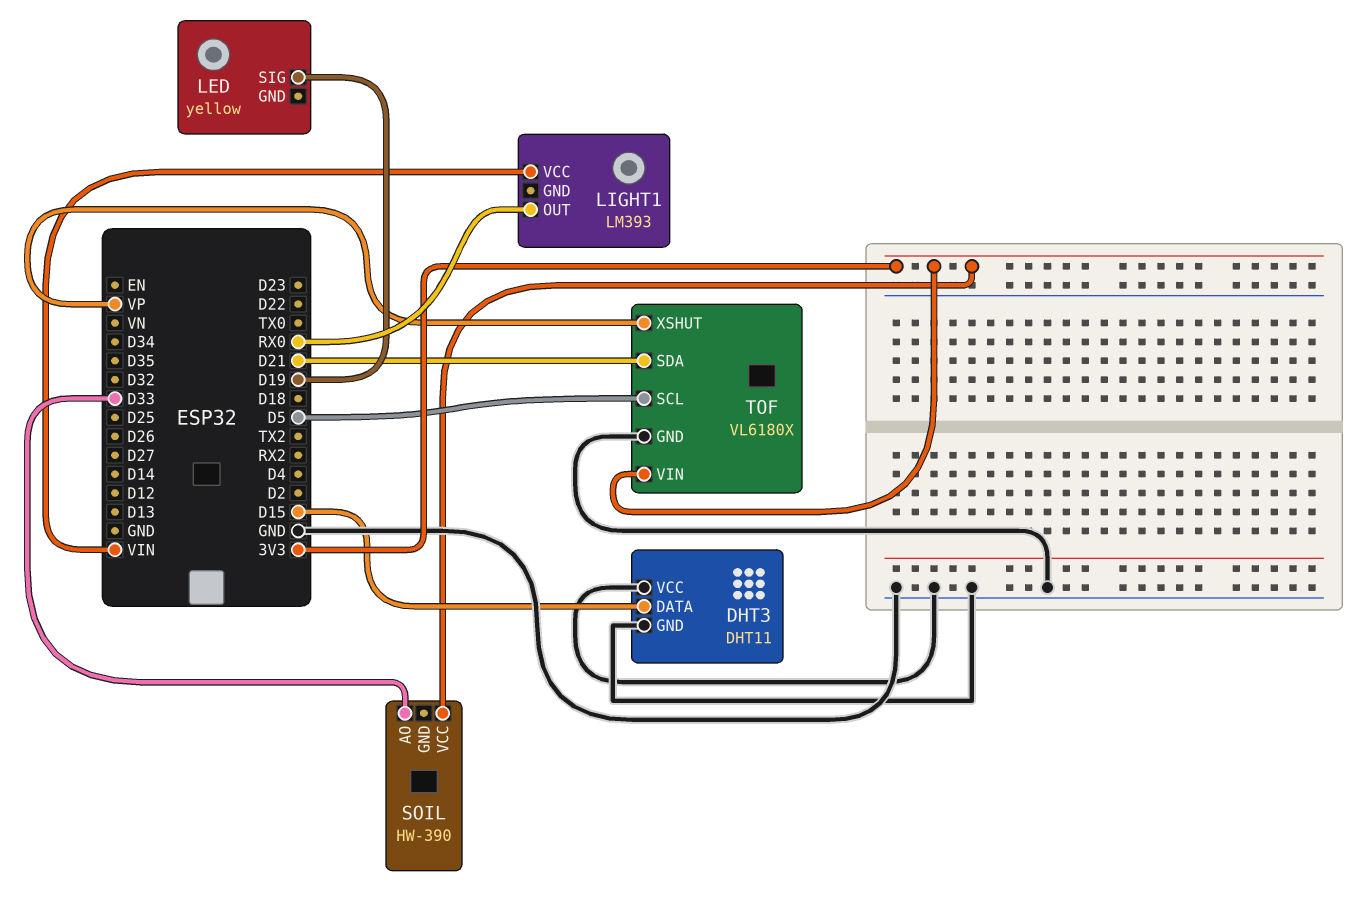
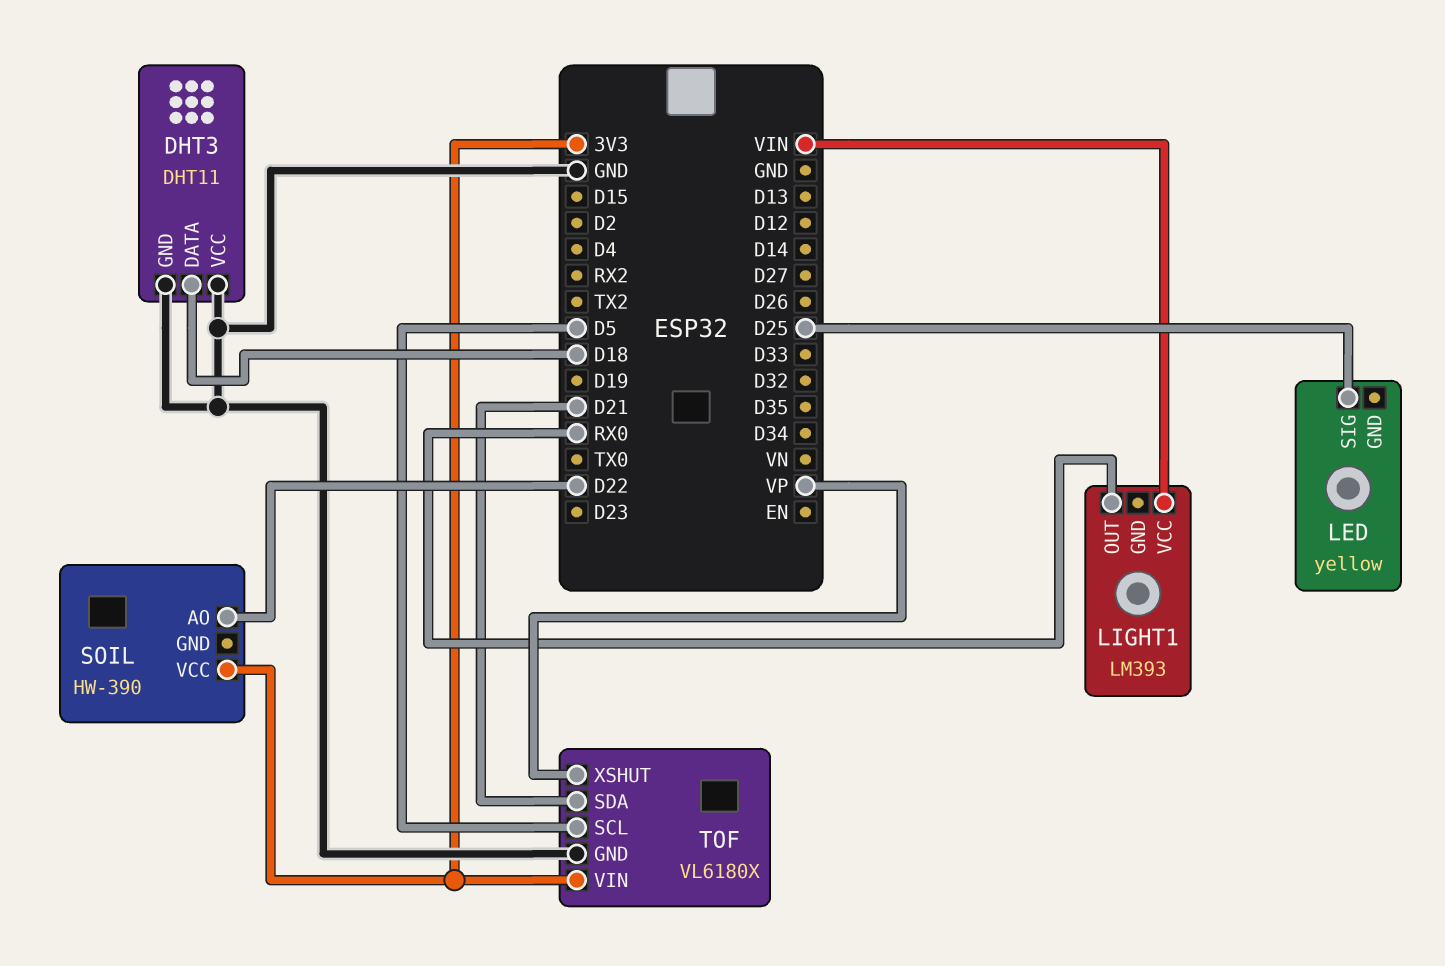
DHT3 pin DATA: D15 -> D18
LED pin SIG: D19 -> D25
SOIL pin AO: D33 -> D22

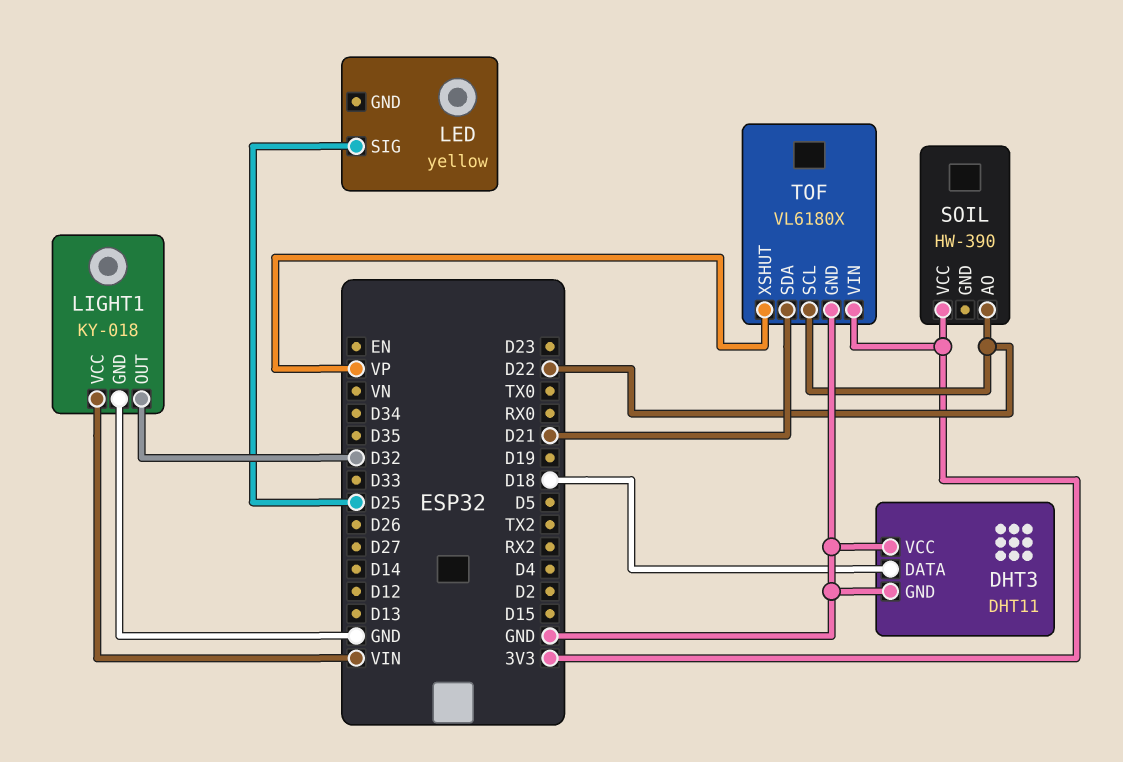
LIGHT1: LM393 -> KY-018
LIGHT1 pin GND: none -> GND
LIGHT1 pin OUT: RX0 -> D32
TOF pin SCL: D5 -> D22

